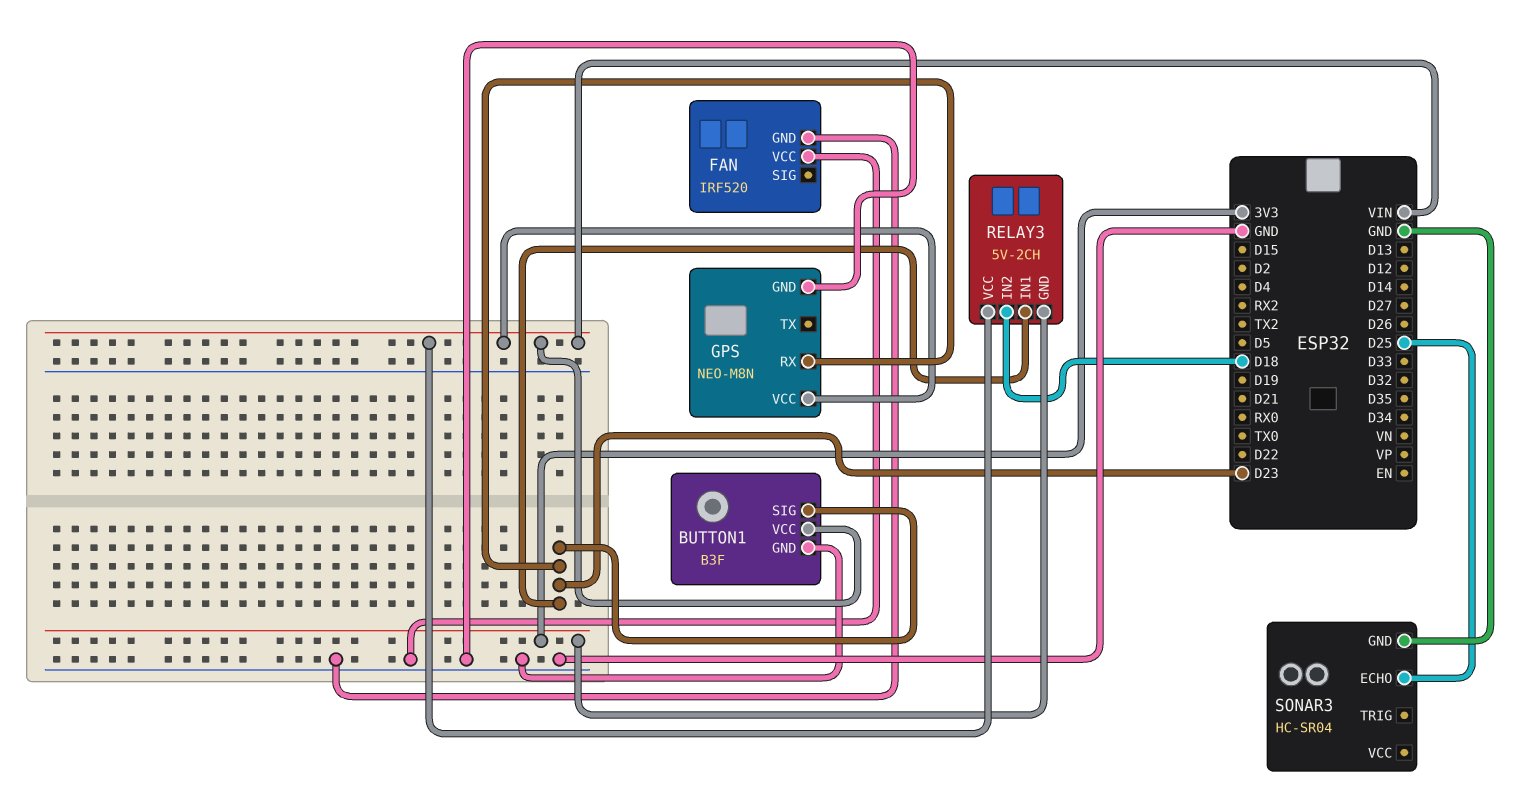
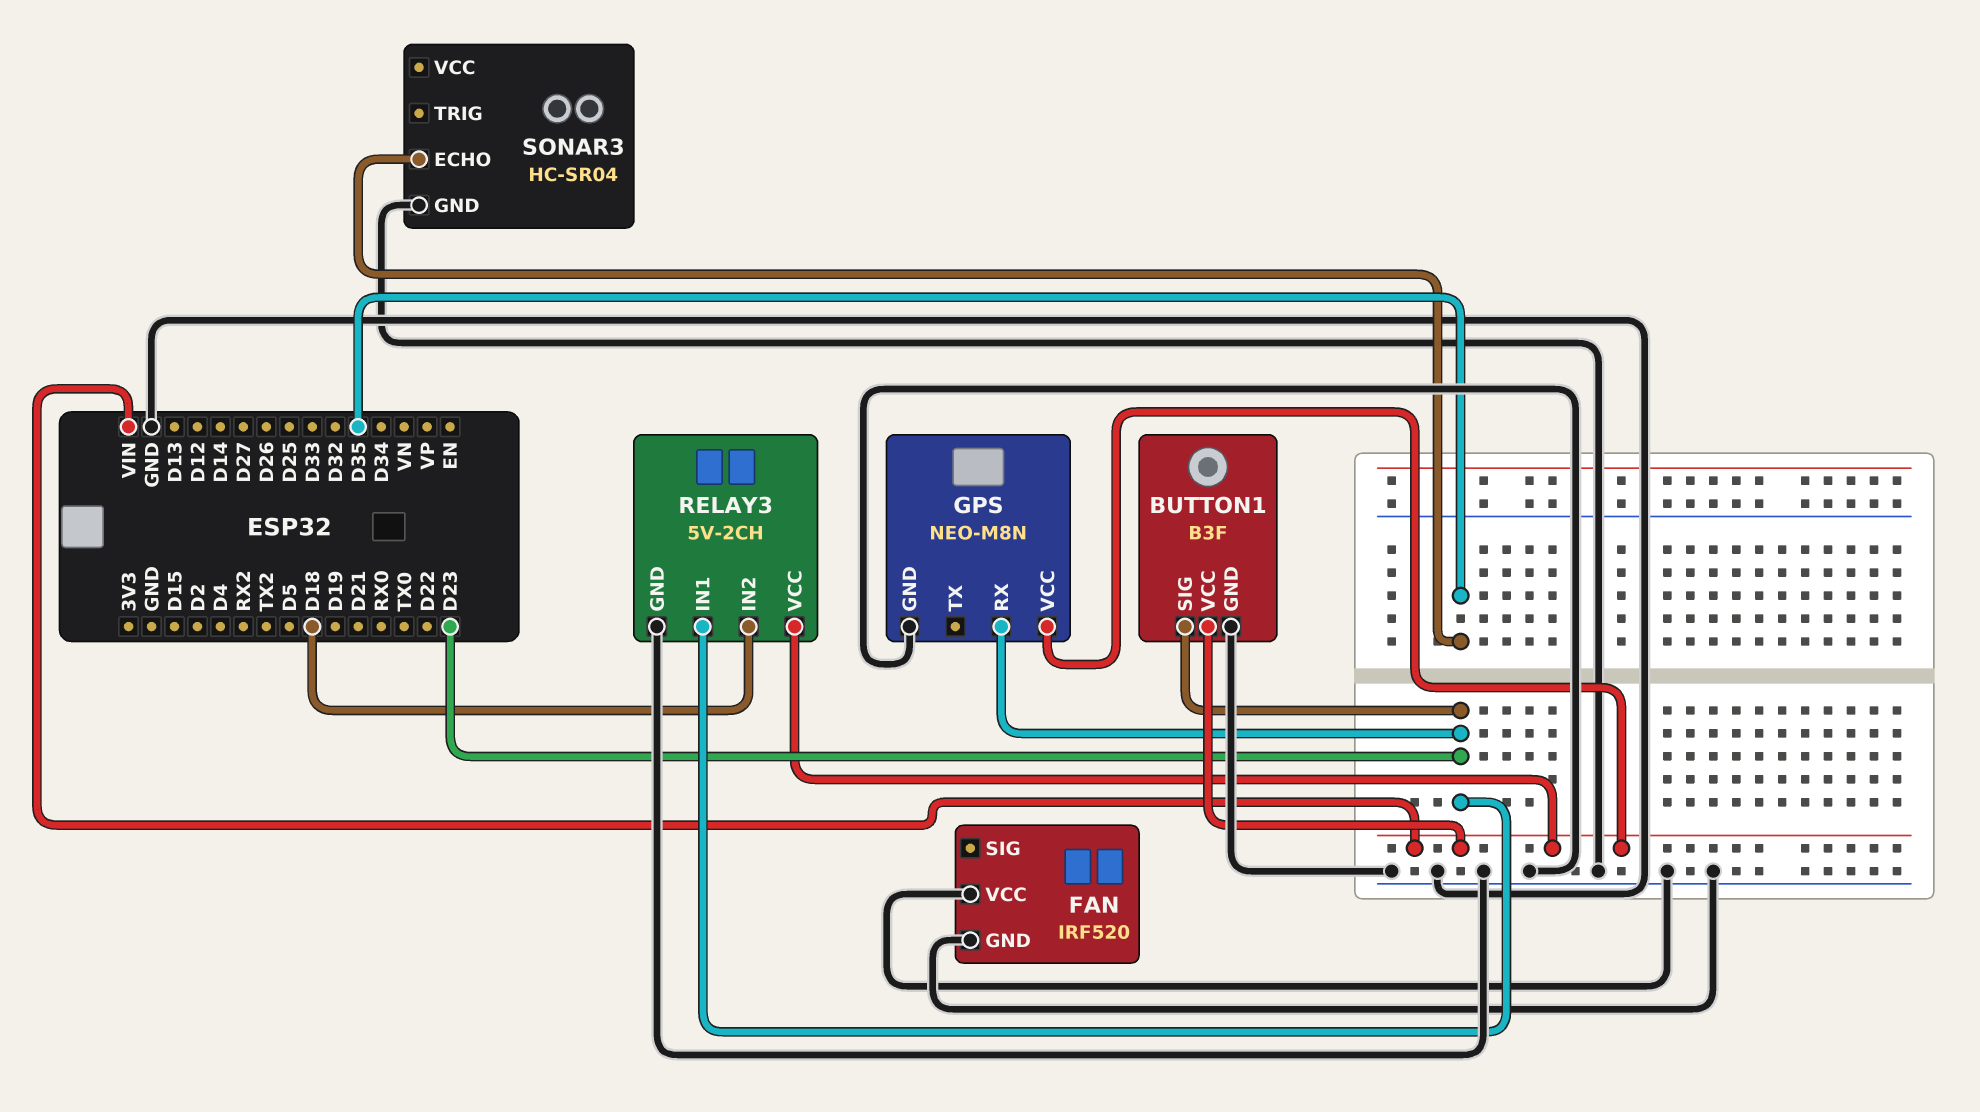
RELAY3 pin GND: 3V3 -> GND
SONAR3 pin ECHO: D25 -> D35

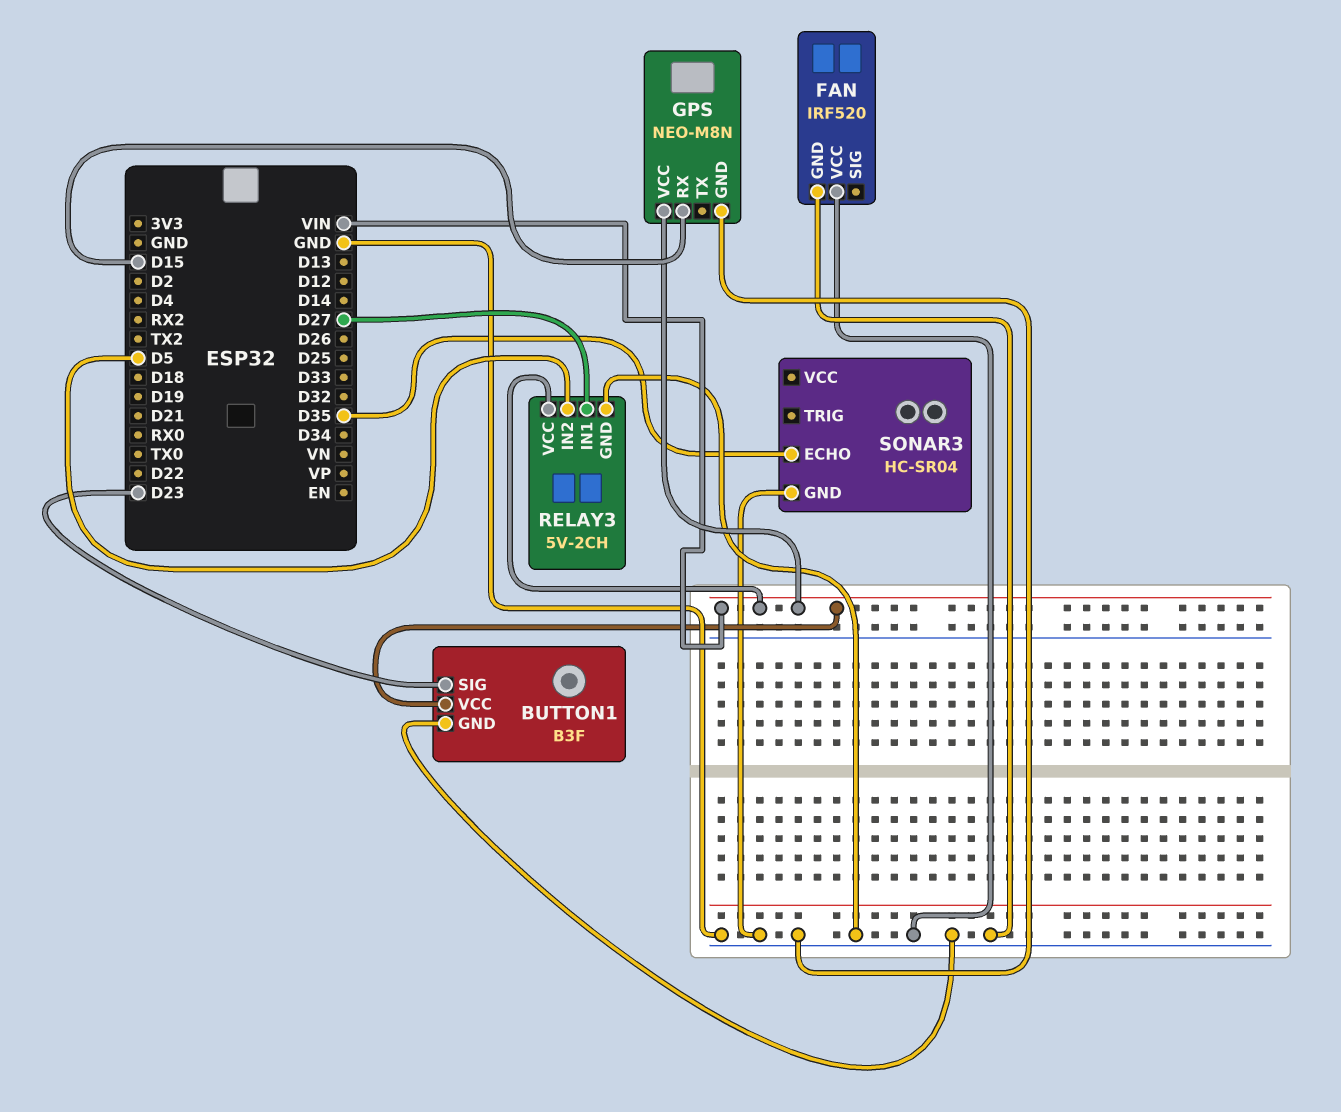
GPS pin RX: D23 -> D15
RELAY3 pin IN1: D23 -> D27
RELAY3 pin IN2: D18 -> D5

